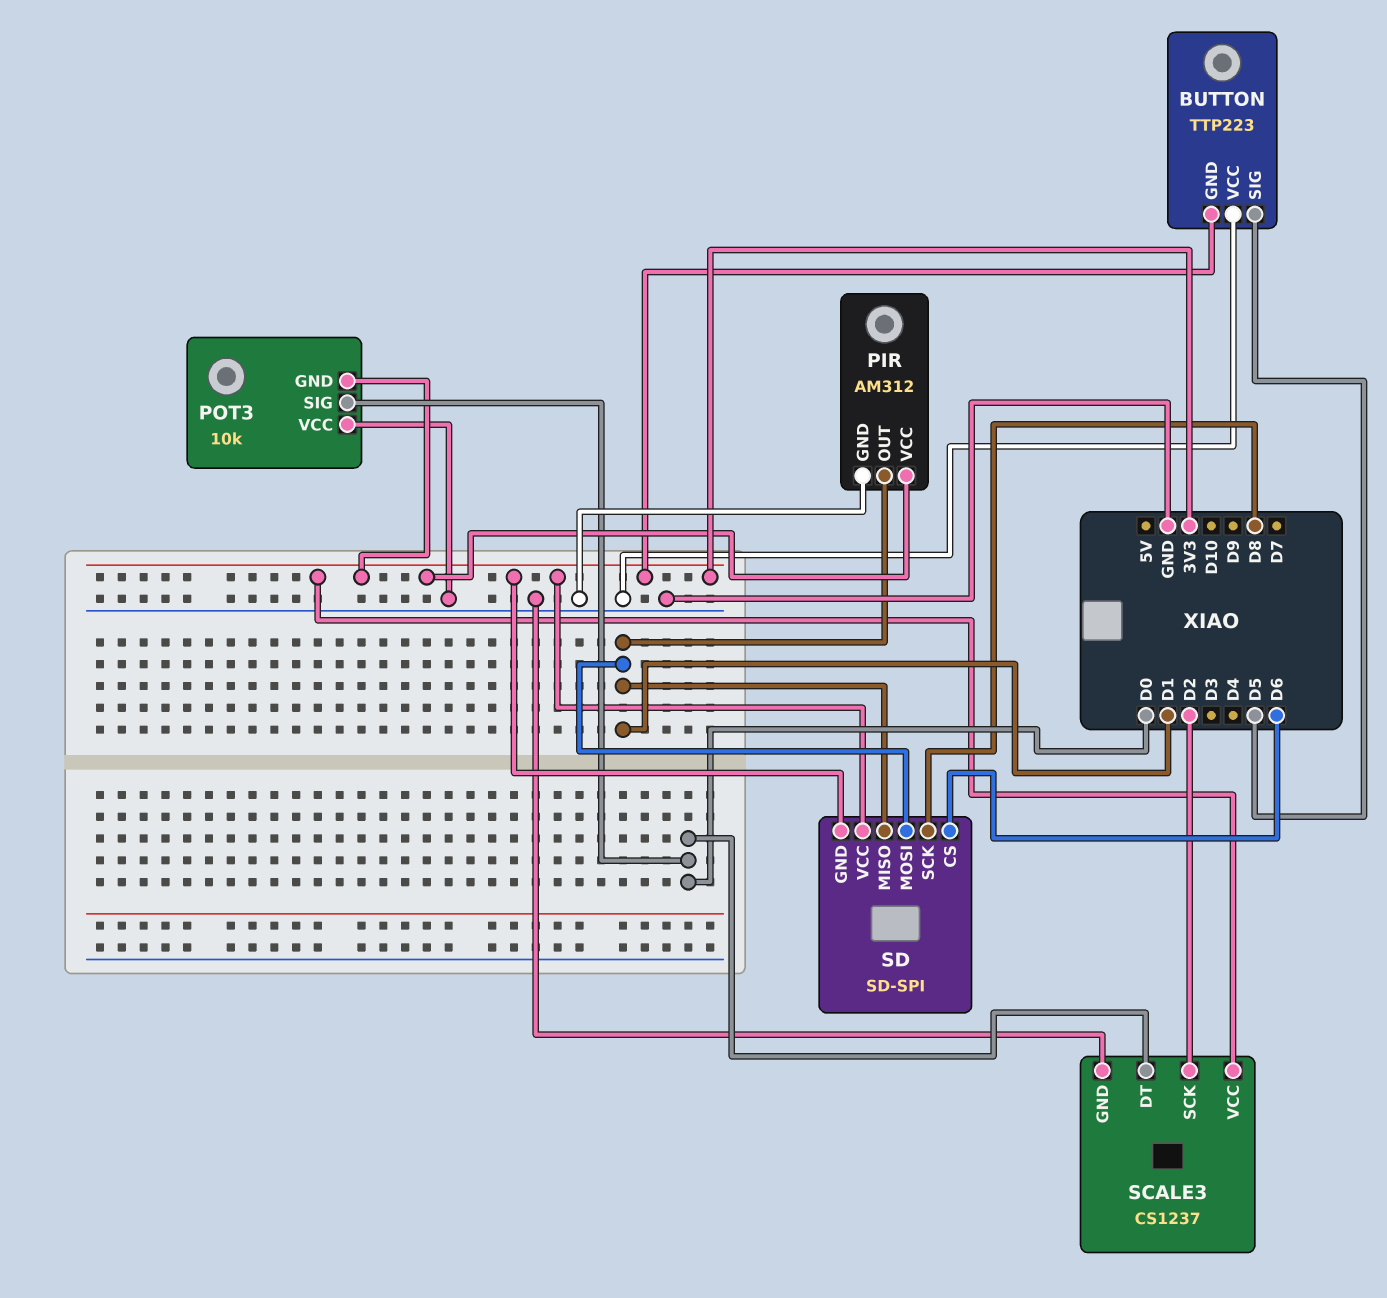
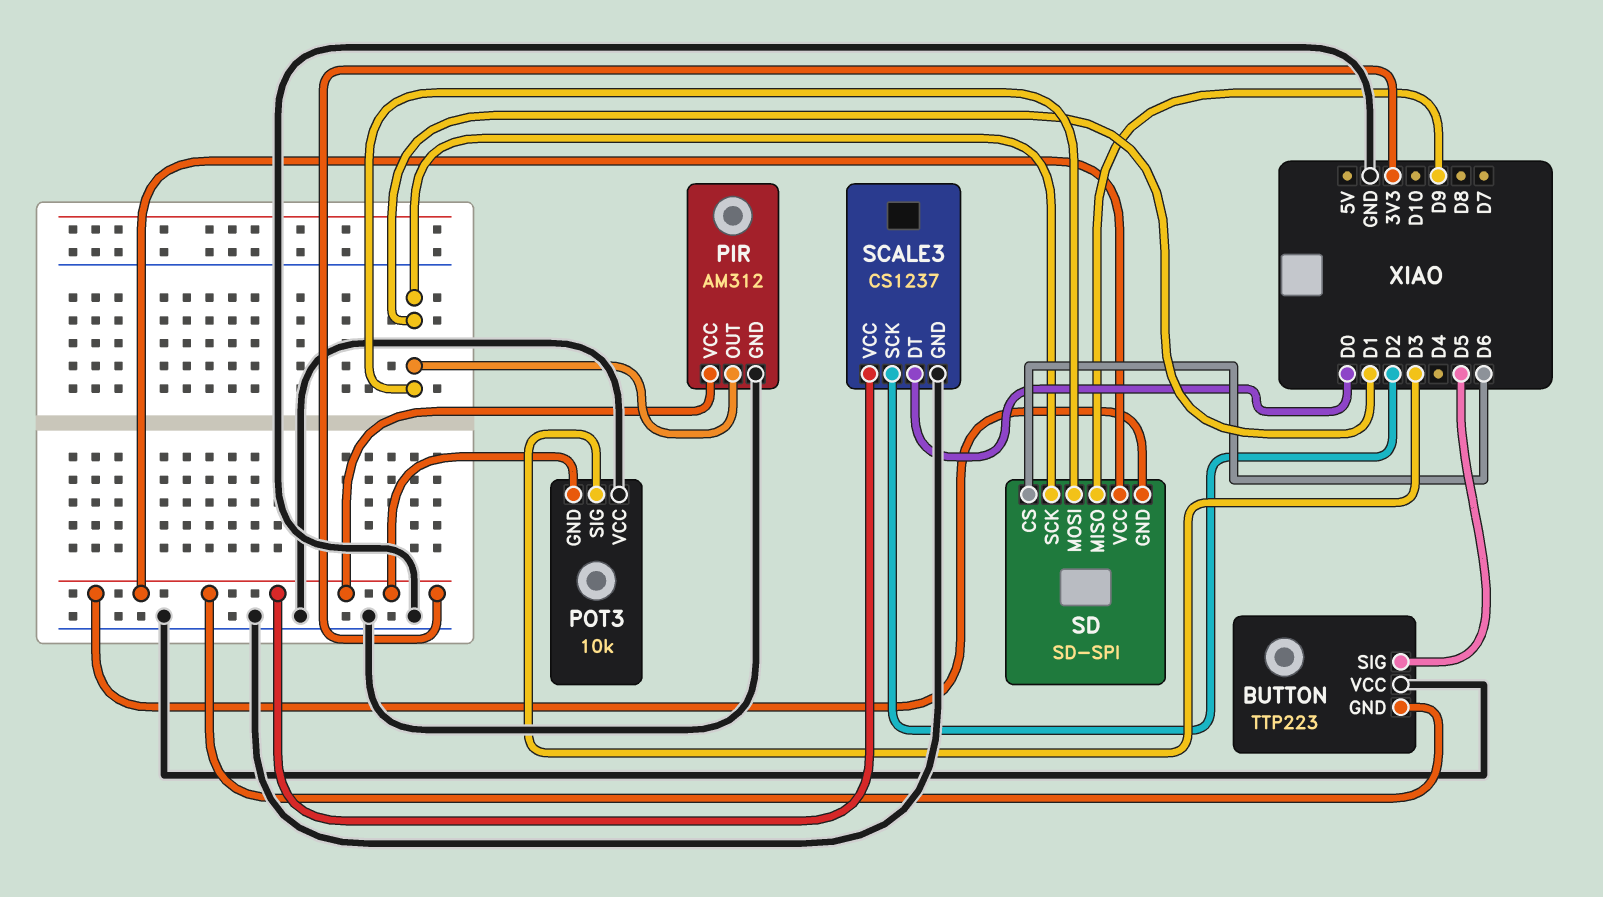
POT3 pin SIG: D0 -> D3
SD pin MISO: D1 -> D9
SD pin SCK: D8 -> D1

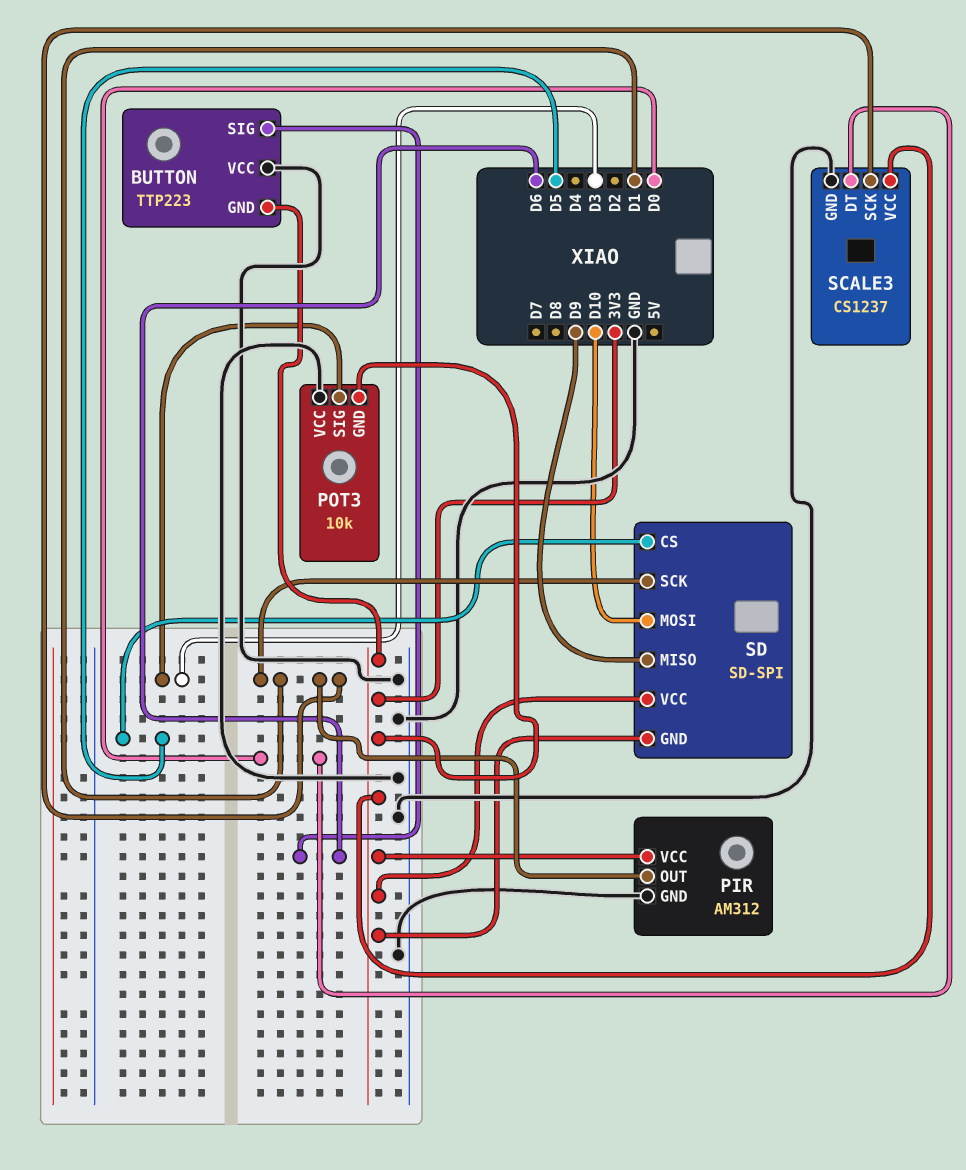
BUTTON pin SIG: D5 -> D6
SCALE3 pin SCK: D2 -> D1
SD pin CS: D6 -> D5
SD pin MOSI: D1 -> D10

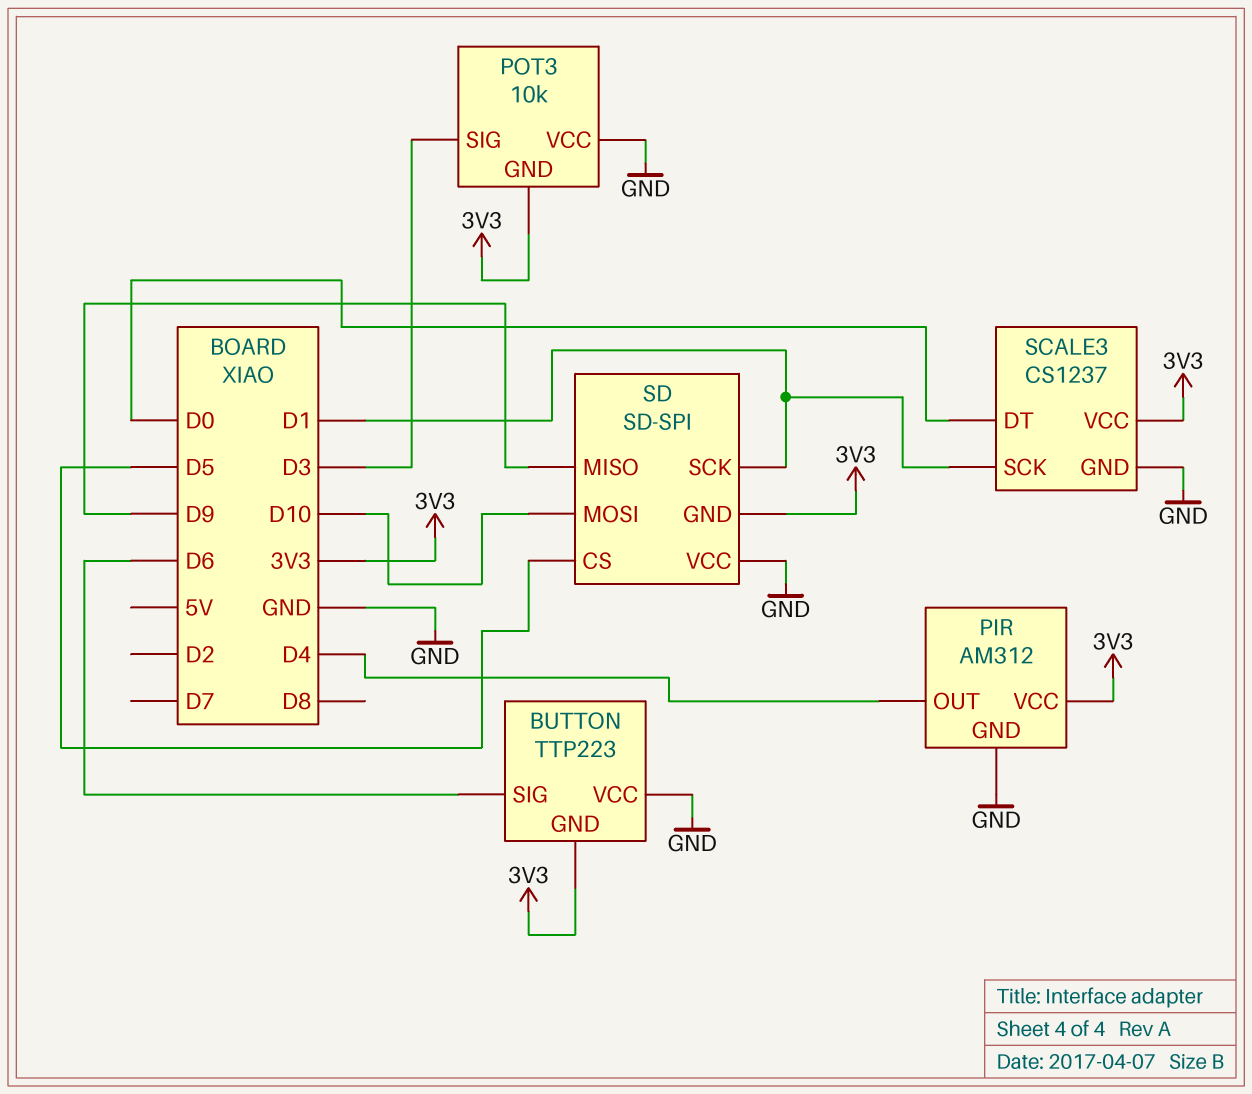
PIR pin OUT: D1 -> D4
SD pin VCC: 3V3 -> GND

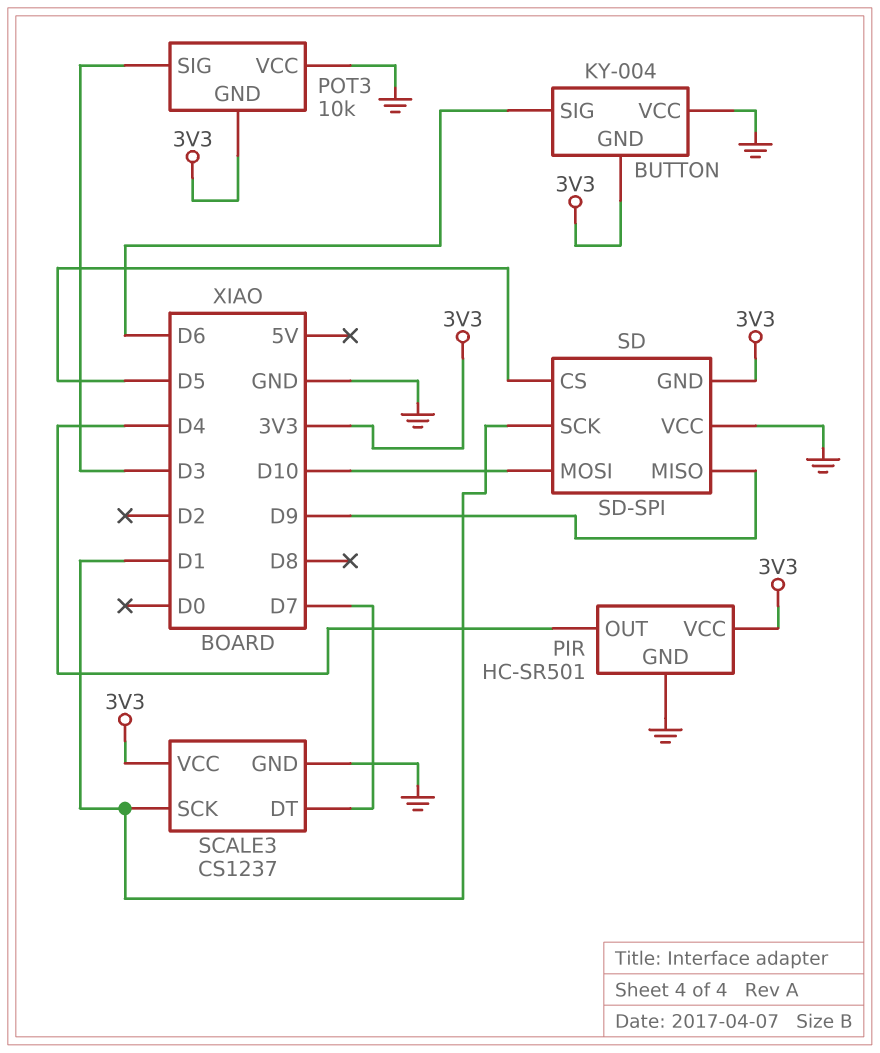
BUTTON: TTP223 -> KY-004
PIR: AM312 -> HC-SR501
SCALE3 pin DT: D0 -> D7

